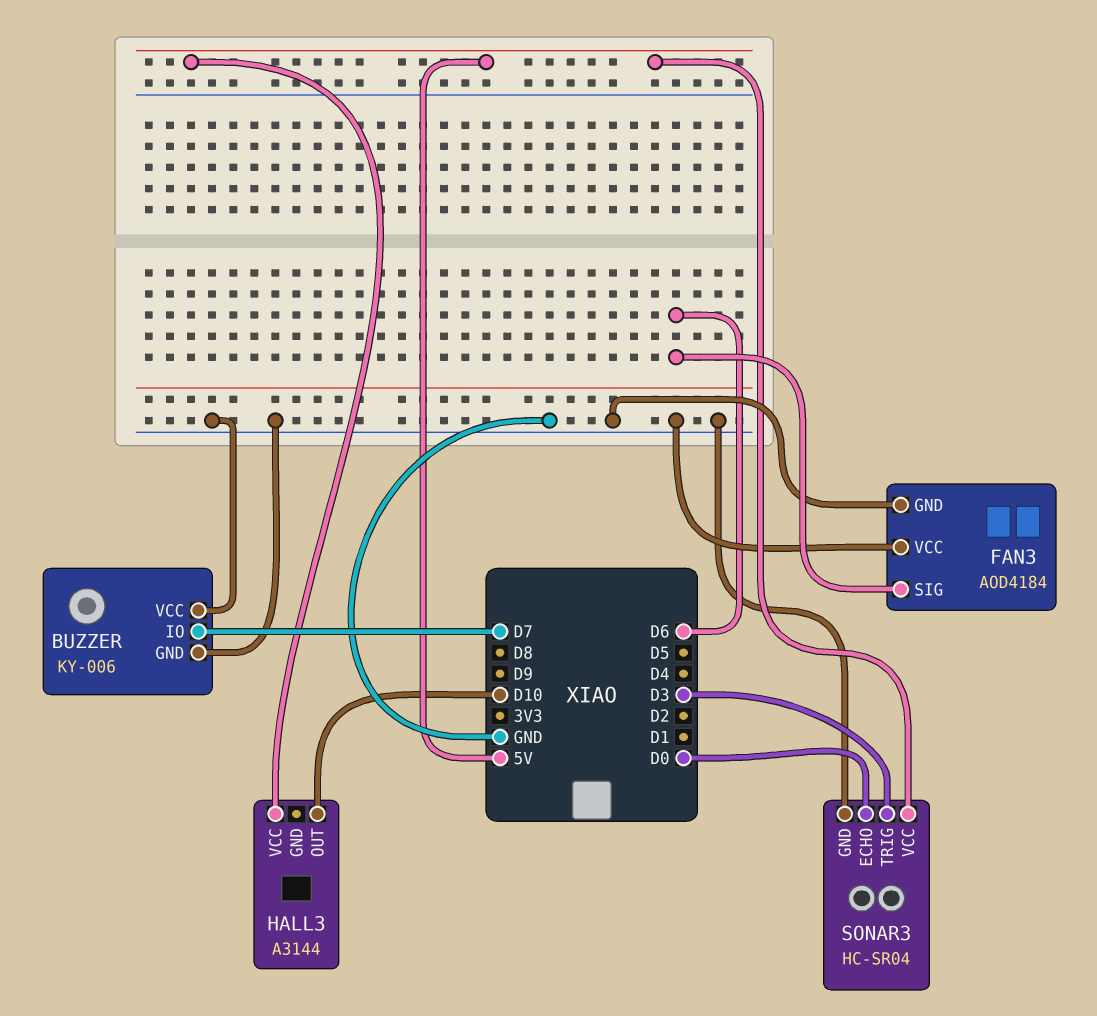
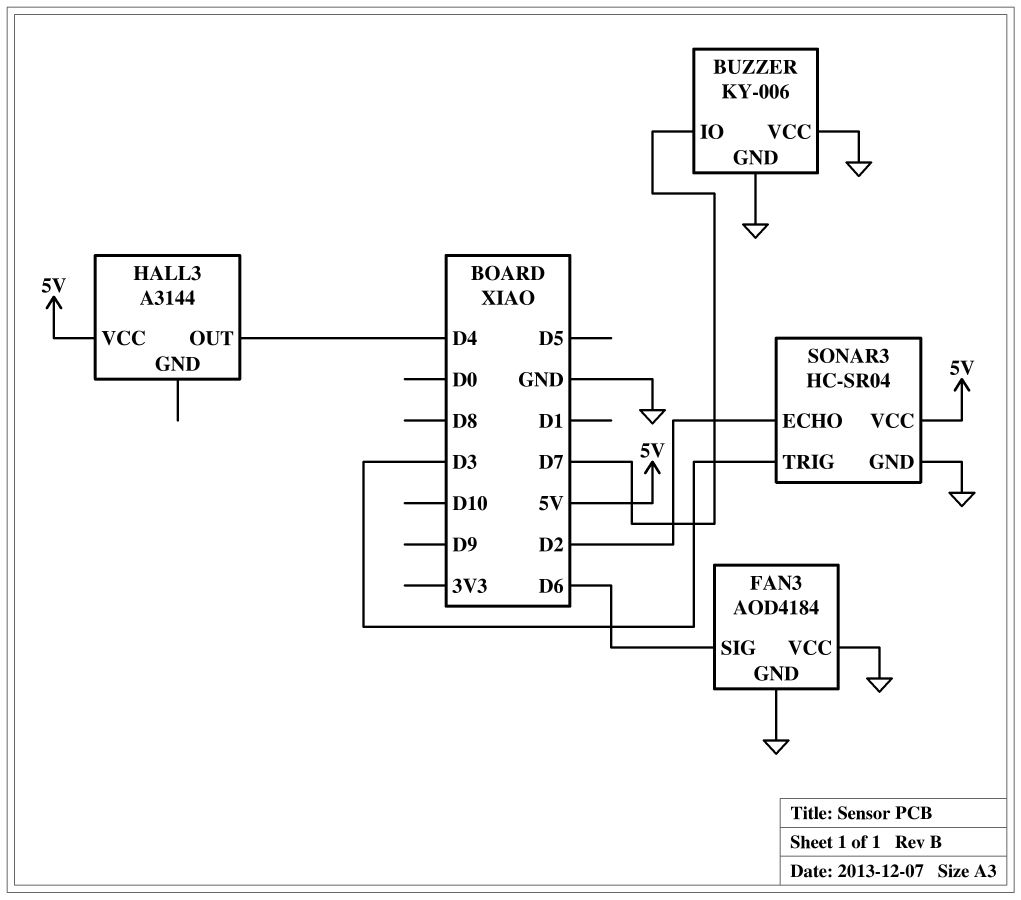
HALL3 pin OUT: D10 -> D4
SONAR3 pin ECHO: D0 -> D2

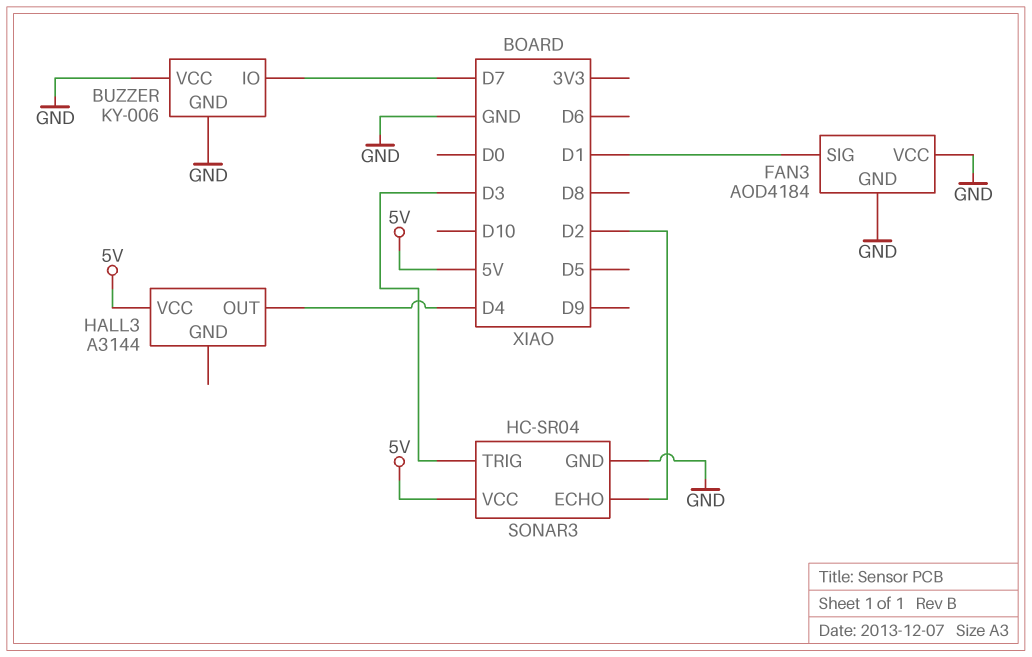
FAN3 pin SIG: D6 -> D1

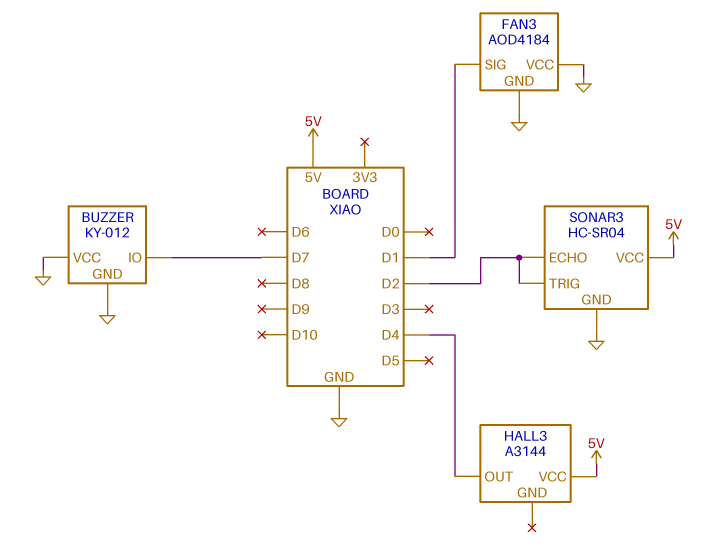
BUZZER: KY-006 -> KY-012
SONAR3 pin TRIG: D3 -> D2

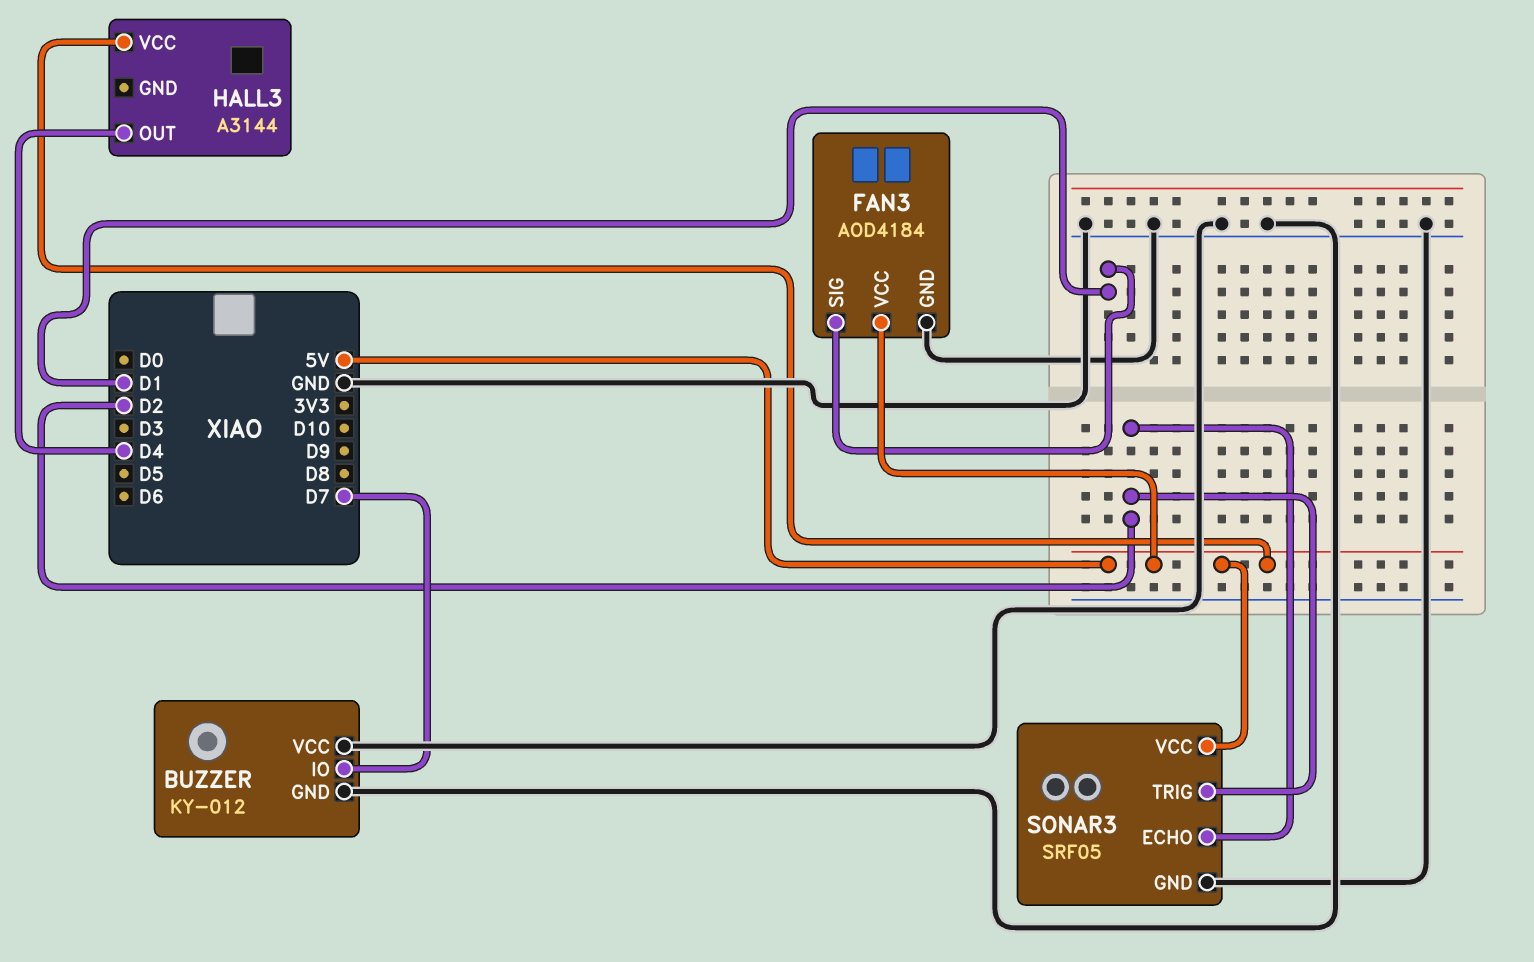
FAN3 pin VCC: GND -> 5V
SONAR3: HC-SR04 -> SRF05

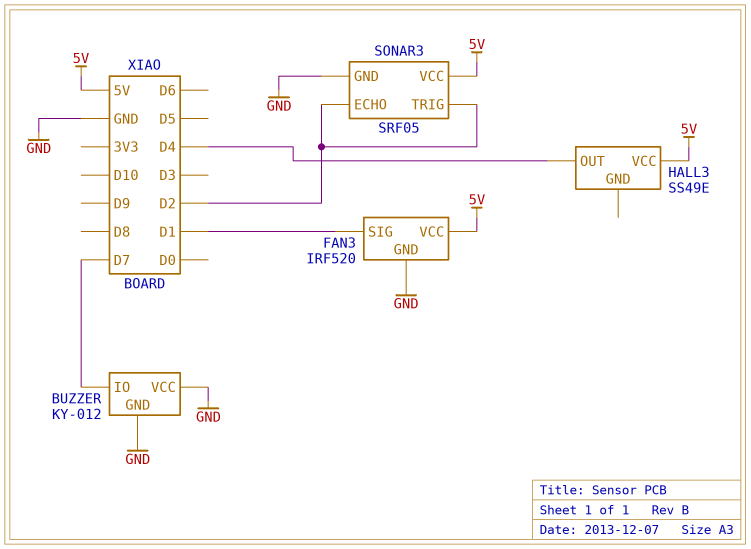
FAN3: AOD4184 -> IRF520
HALL3: A3144 -> SS49E

